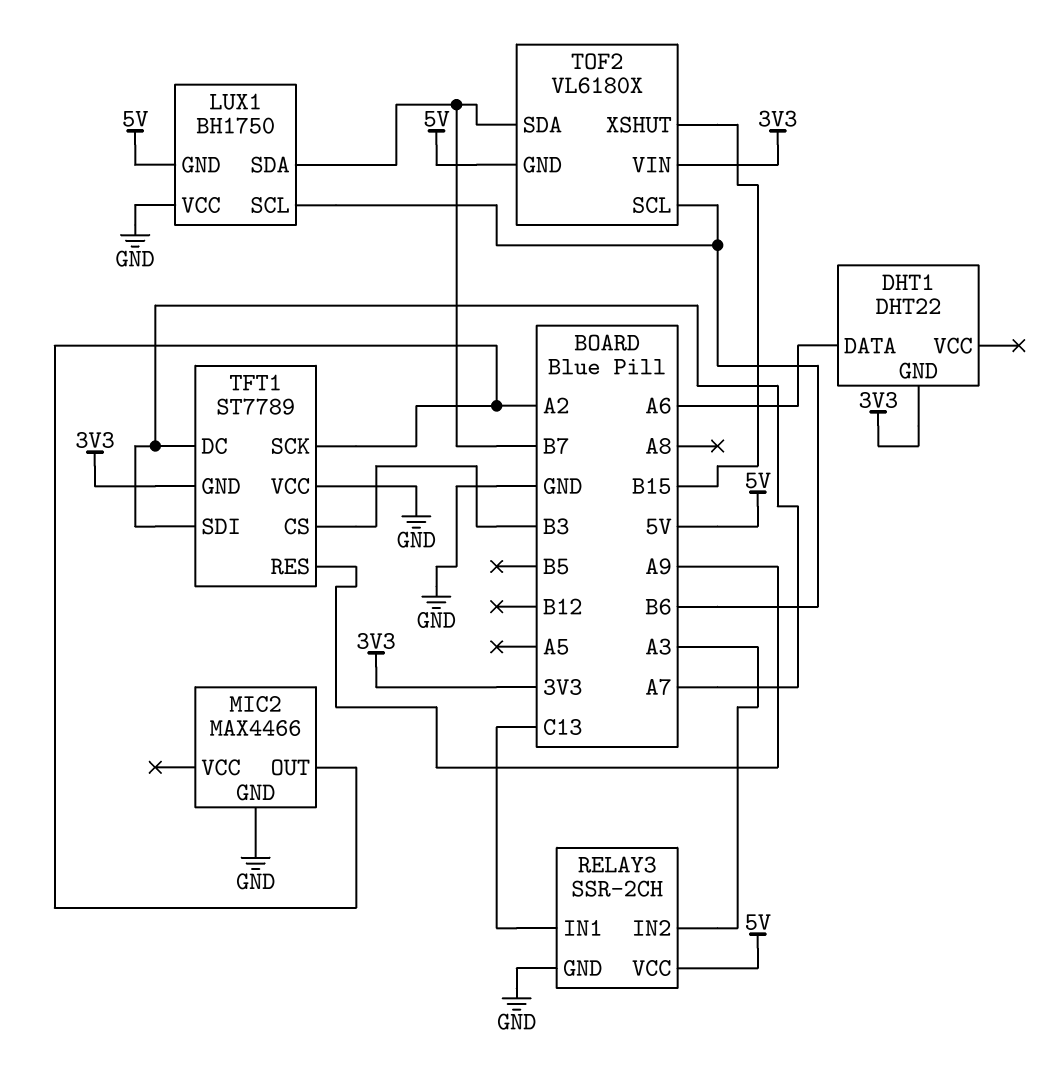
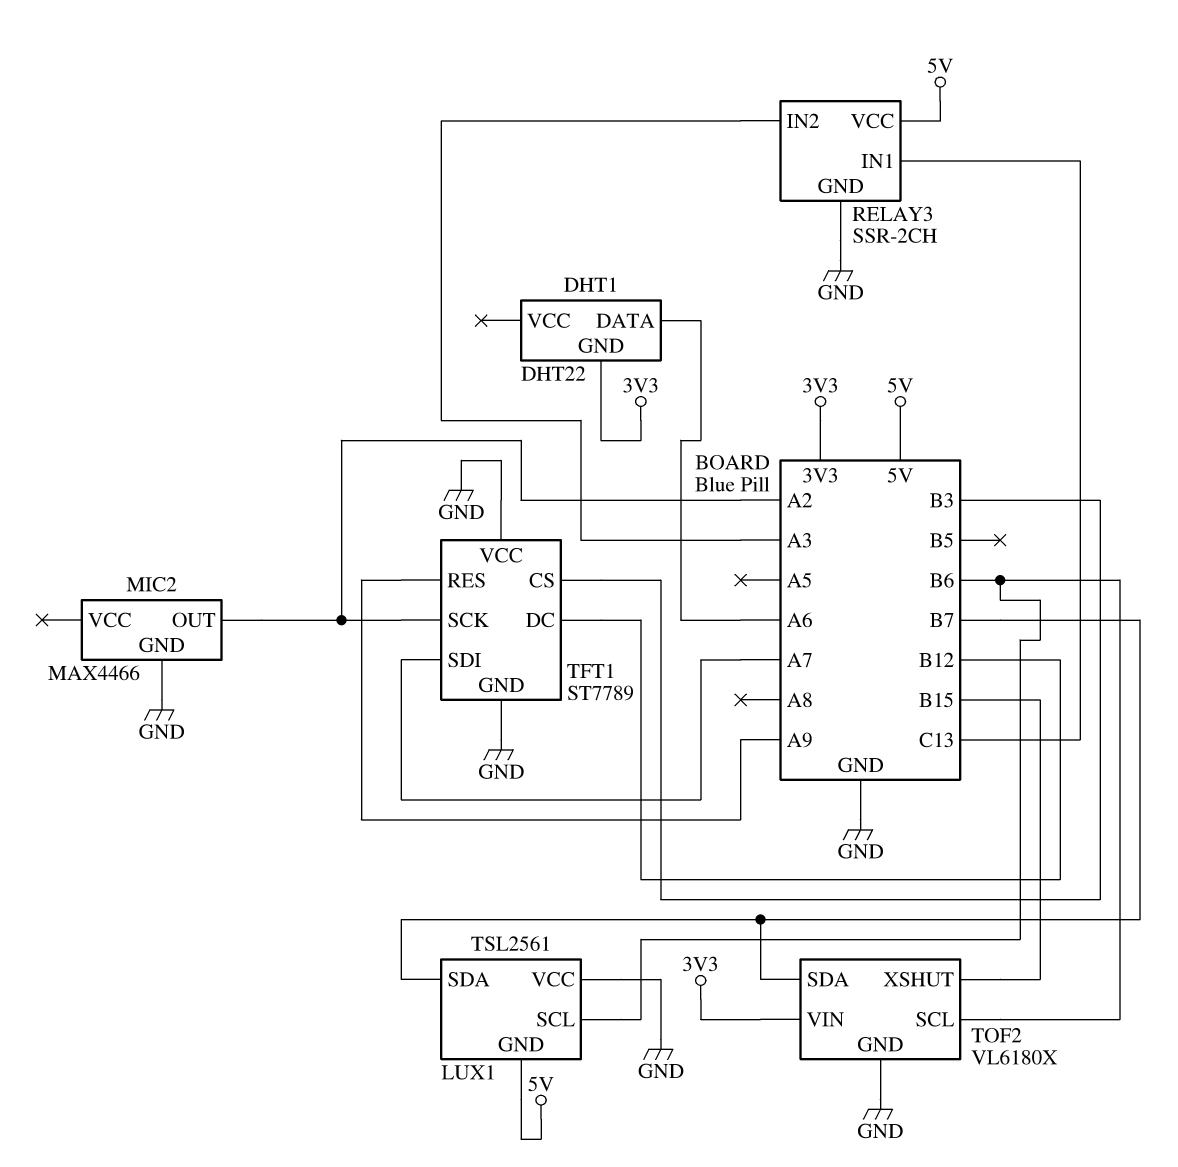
LUX1: BH1750 -> TSL2561
TFT1 pin DC: A7 -> B12
TFT1 pin GND: 3V3 -> GND
TOF2 pin GND: 5V -> GND

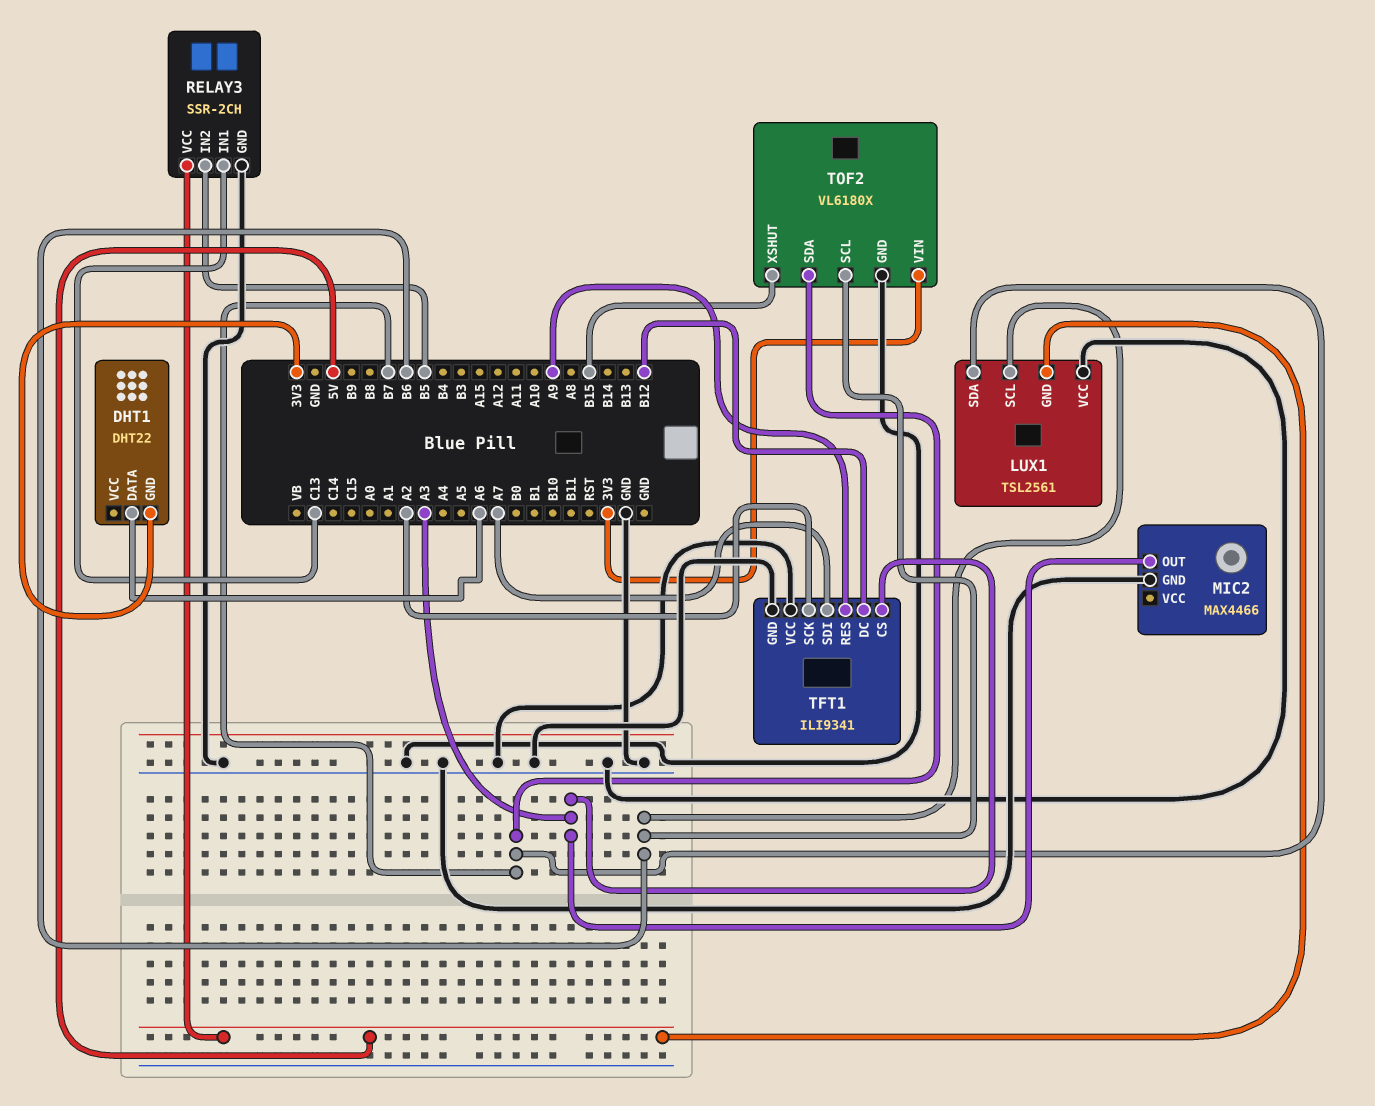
MIC2 pin OUT: A2 -> A3
RELAY3 pin IN2: A3 -> B5
TFT1: ST7789 -> ILI9341
TFT1 pin CS: B3 -> A3

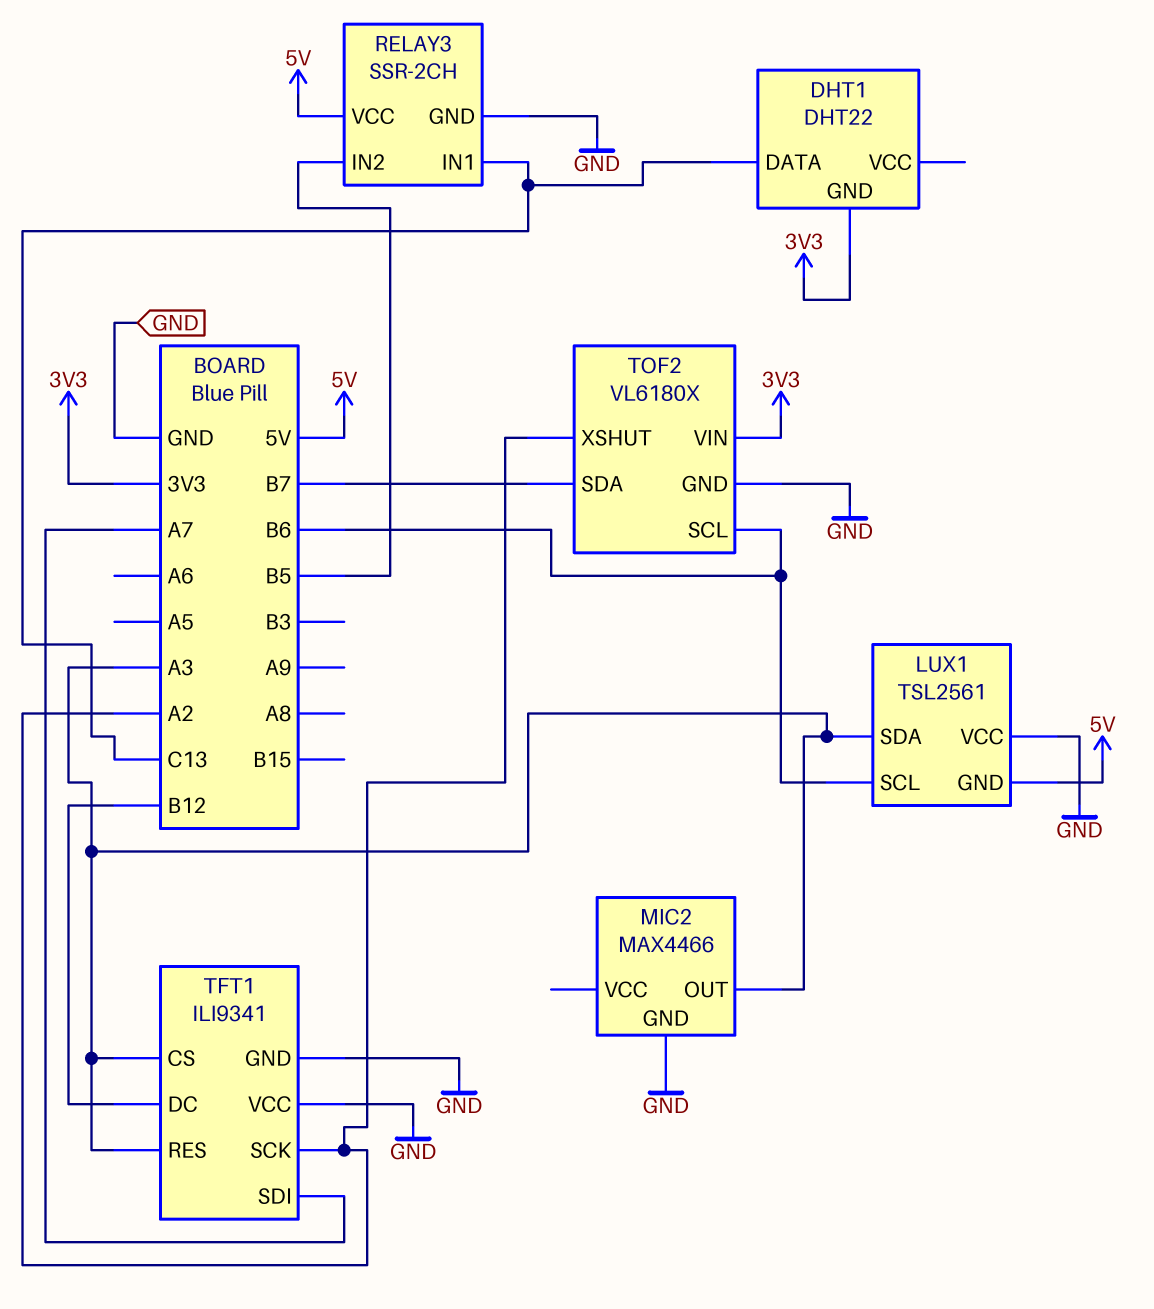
DHT1 pin DATA: A6 -> C13
LUX1 pin SDA: B7 -> A3
TFT1 pin RES: A9 -> A3
TOF2 pin XSHUT: B15 -> A2

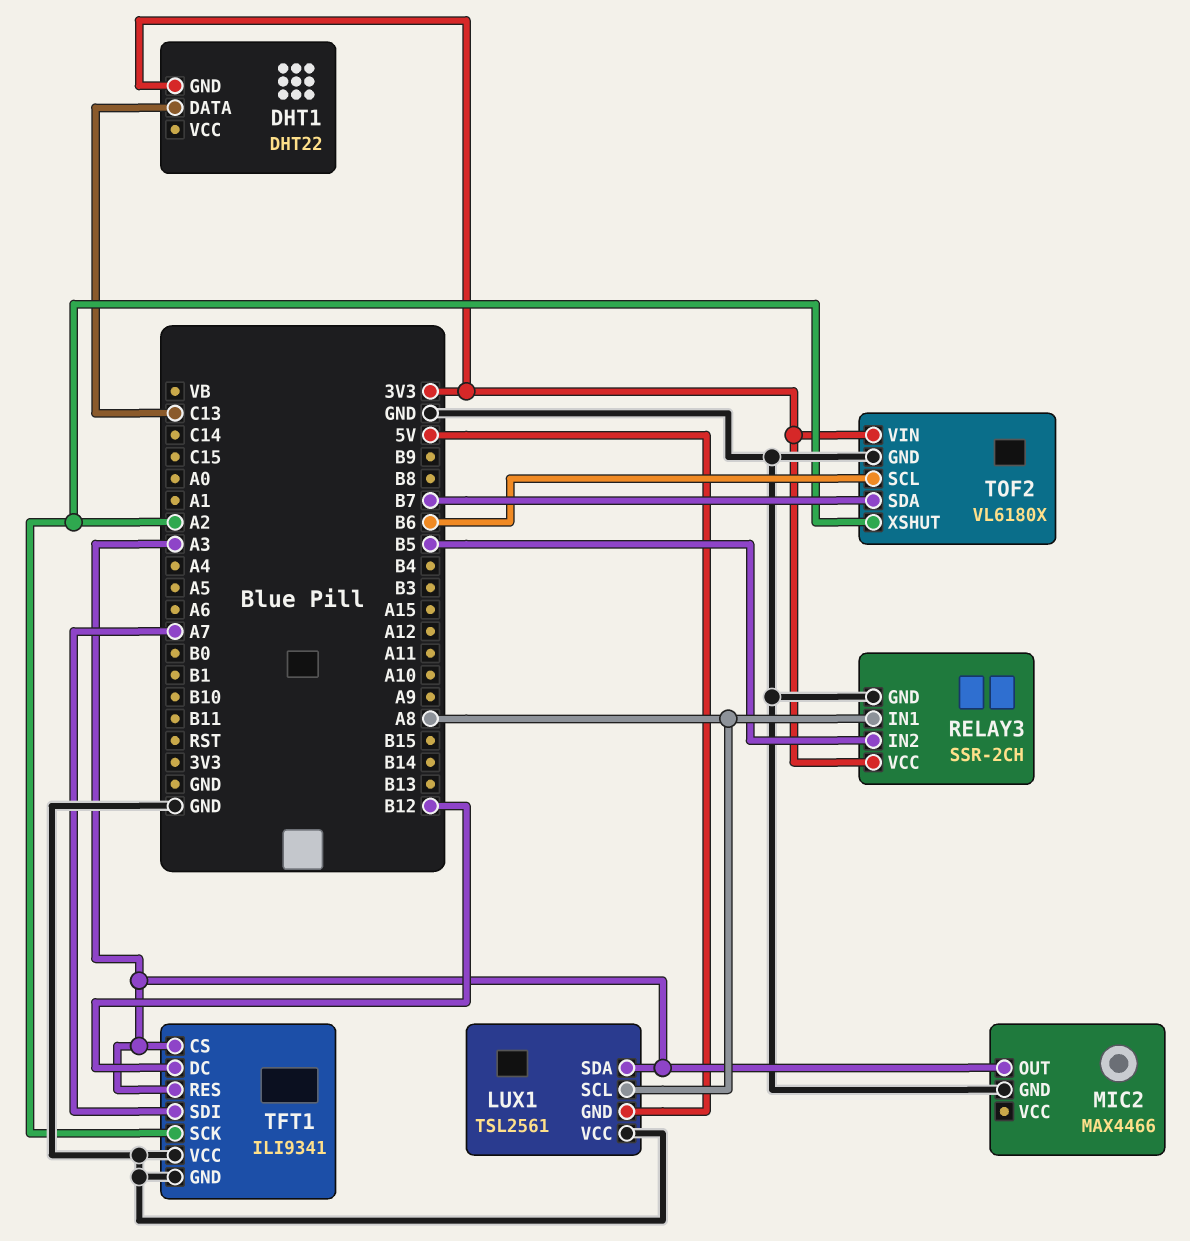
LUX1 pin SCL: B6 -> A8
RELAY3 pin IN1: C13 -> A8
RELAY3 pin VCC: 5V -> 3V3

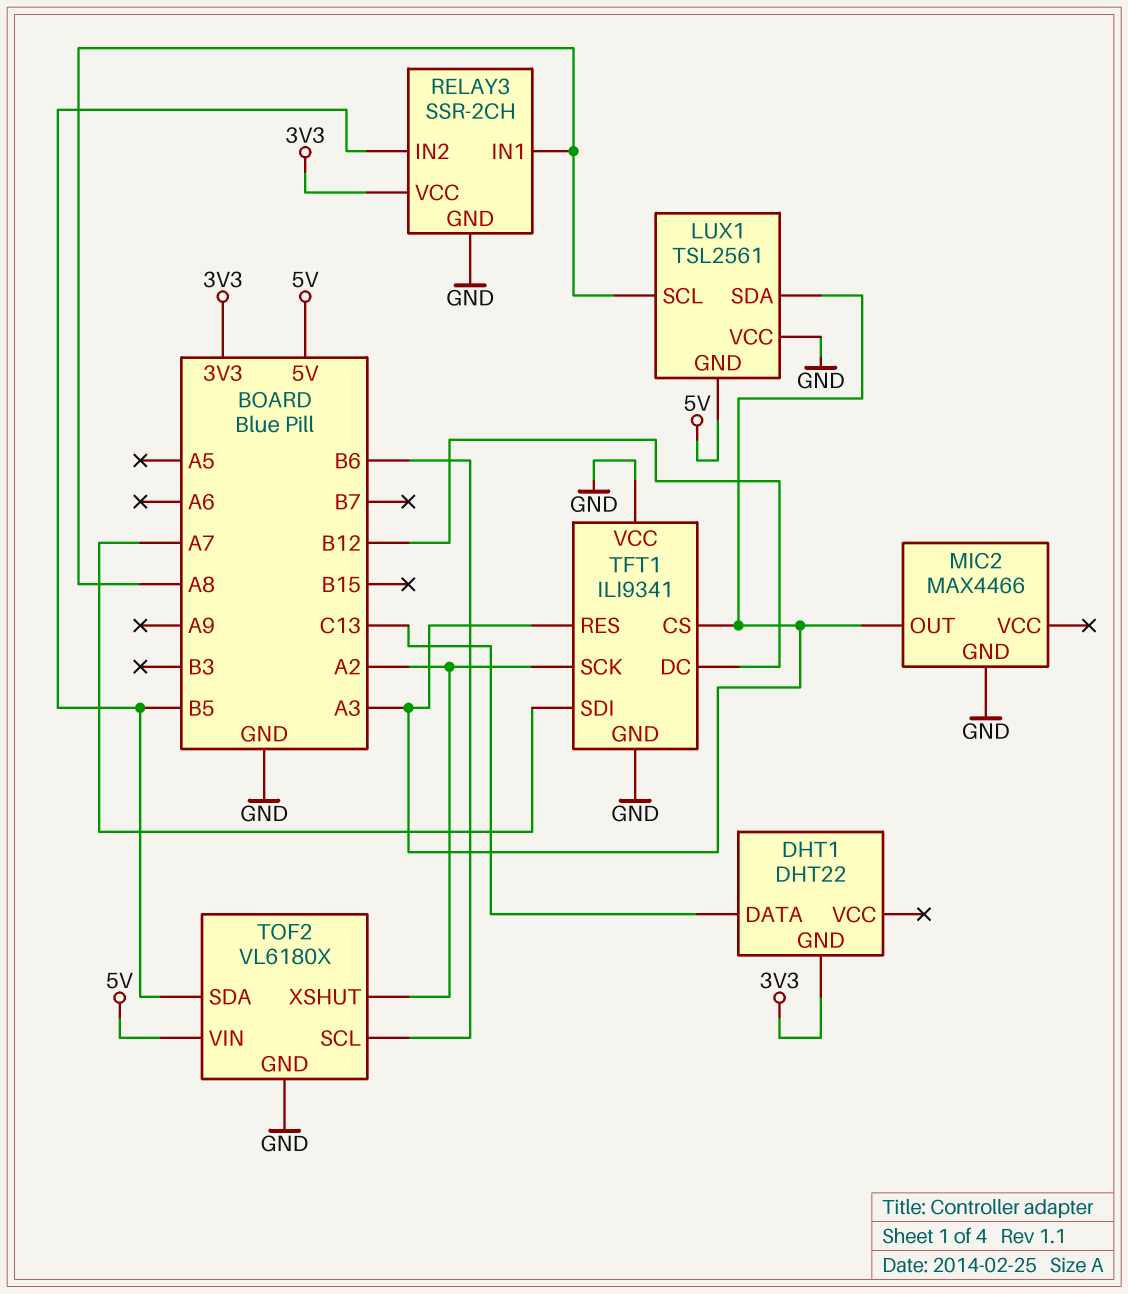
TOF2 pin SDA: B7 -> B5
TOF2 pin VIN: 3V3 -> 5V

